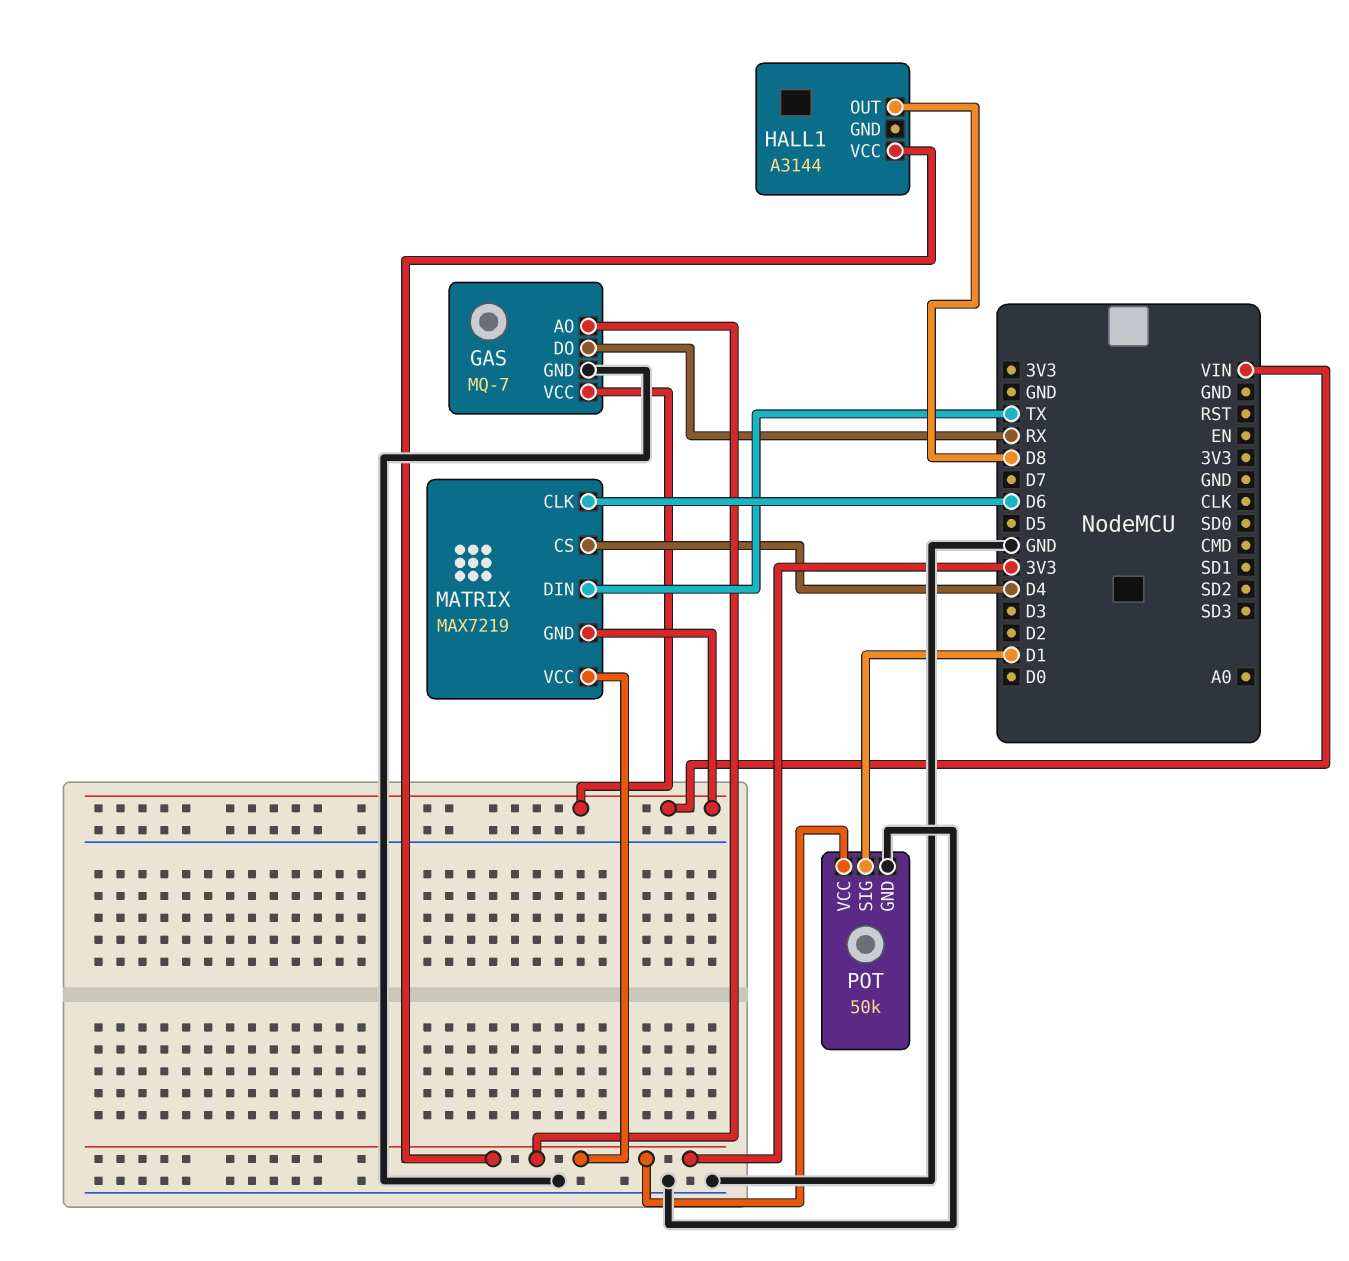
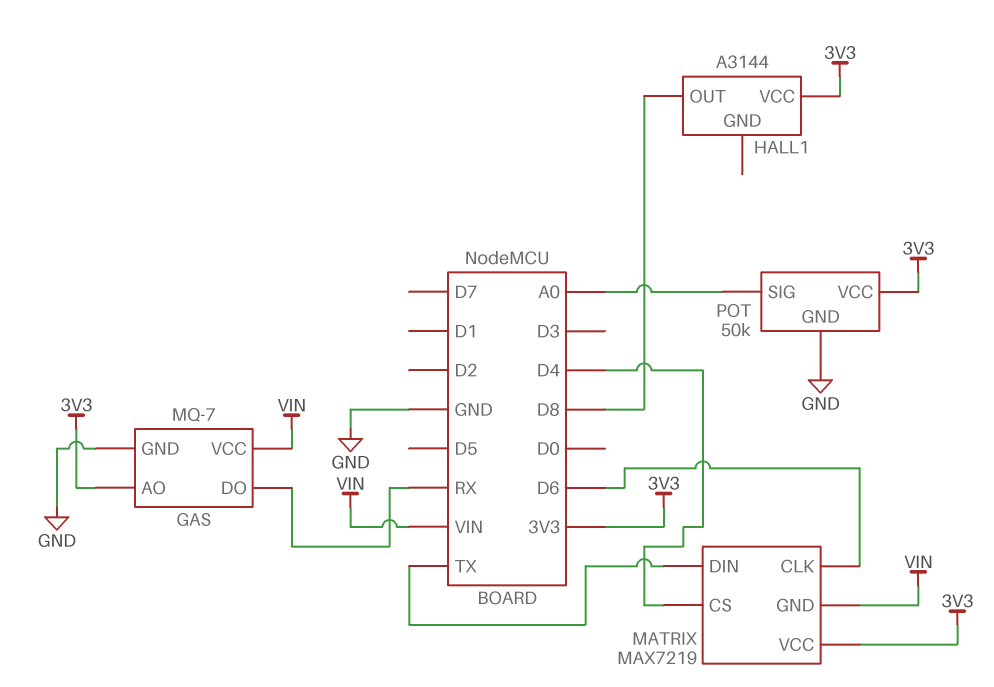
POT pin SIG: D1 -> A0

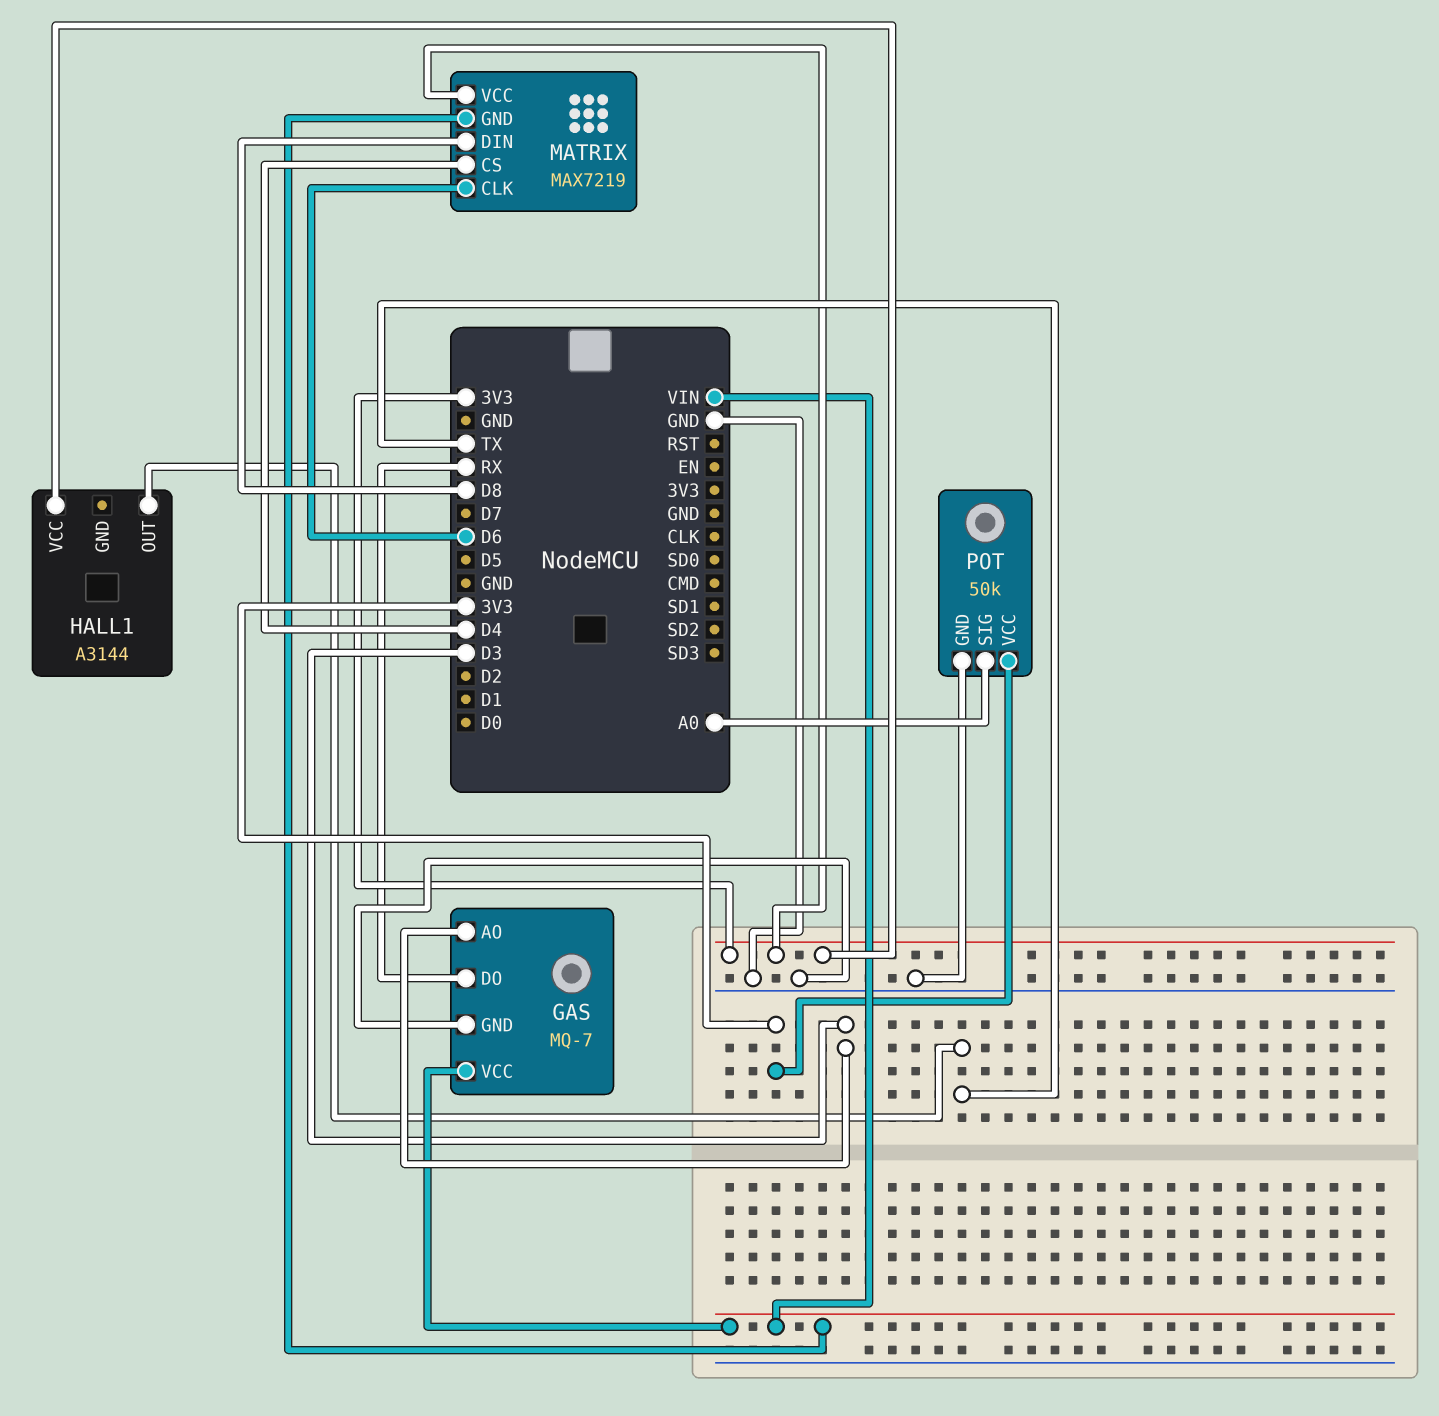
GAS pin AO: 3V3 -> D3
HALL1 pin OUT: D8 -> TX
MATRIX pin DIN: TX -> D8

